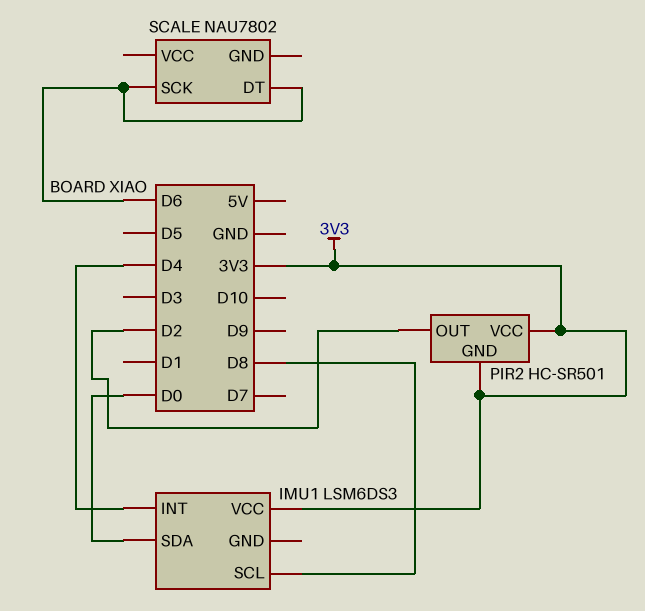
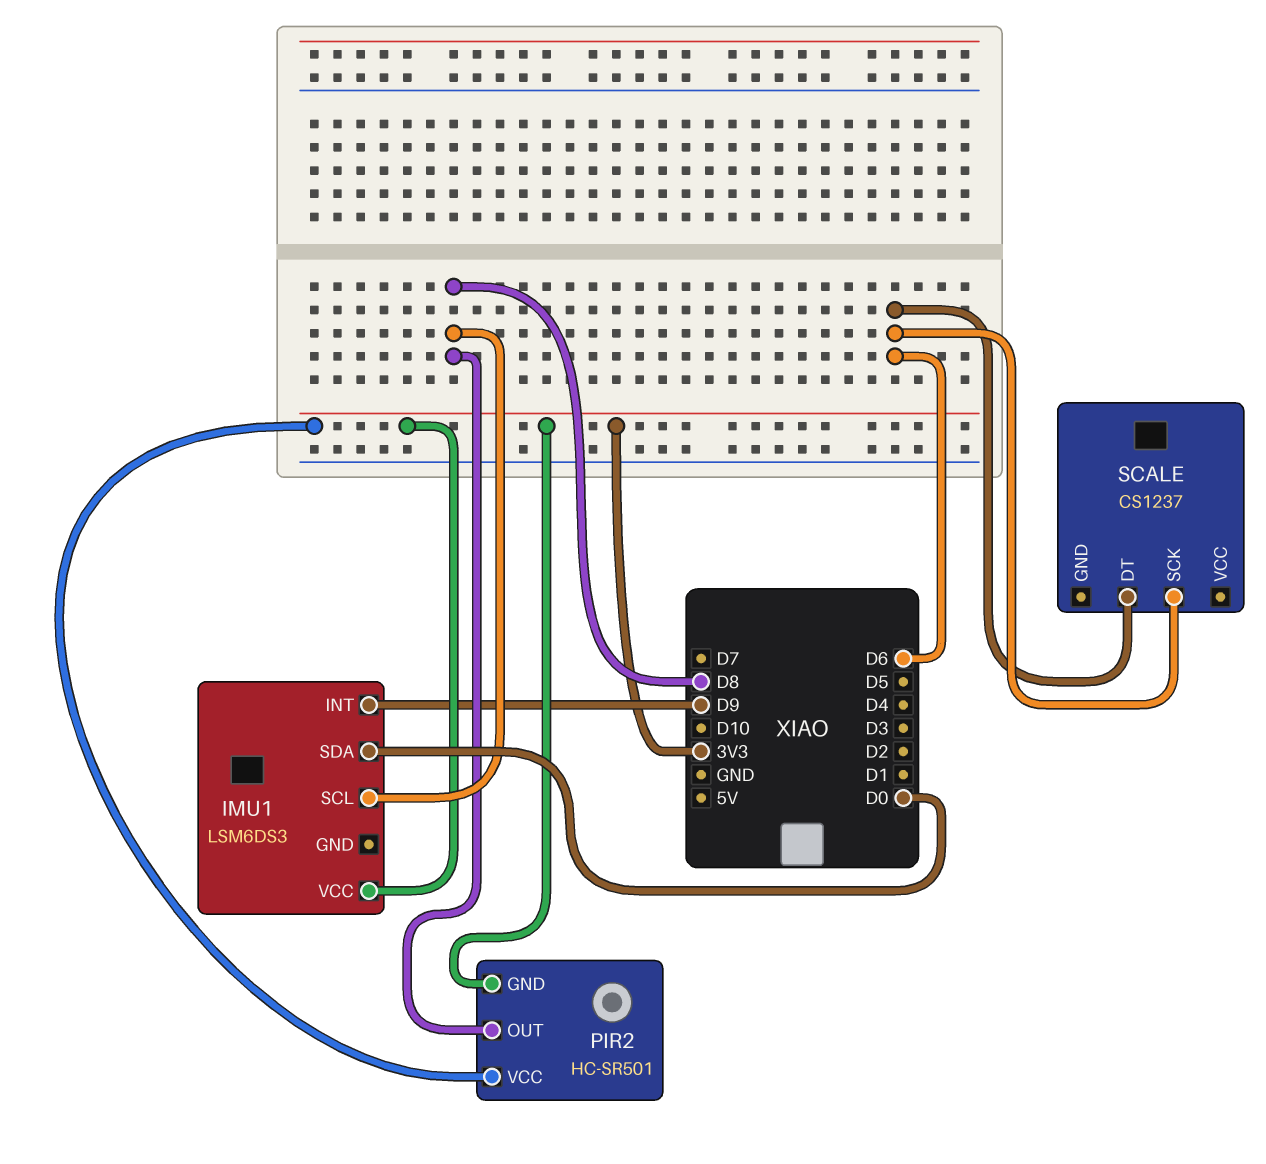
IMU1 pin INT: D4 -> D9
PIR2 pin OUT: D2 -> D8
SCALE: NAU7802 -> CS1237

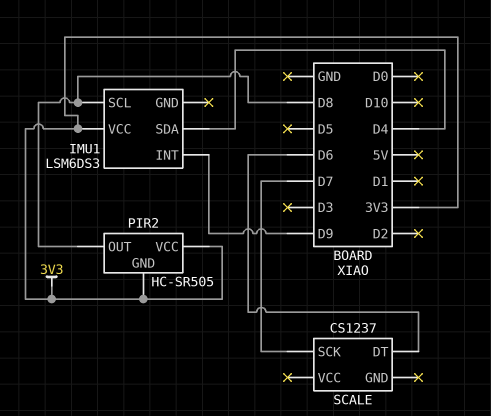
IMU1 pin SDA: D0 -> D4
PIR2: HC-SR501 -> HC-SR505
SCALE pin SCK: D6 -> D7

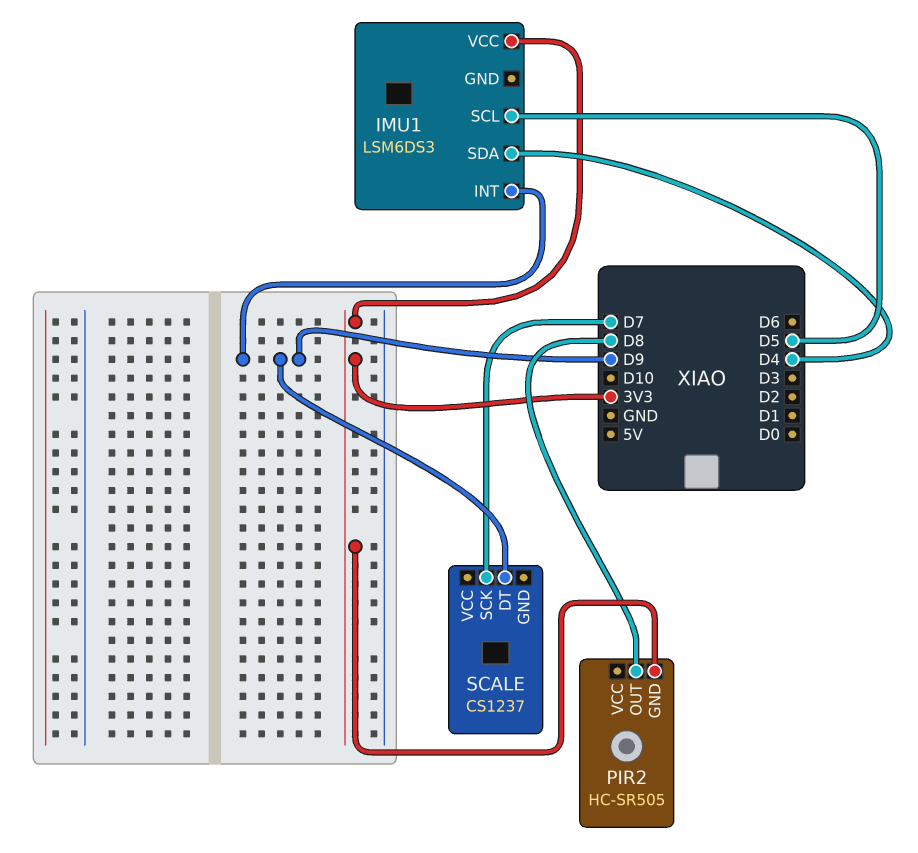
IMU1 pin SCL: D8 -> D5
PIR2 pin VCC: 3V3 -> none
SCALE pin DT: D6 -> D9

